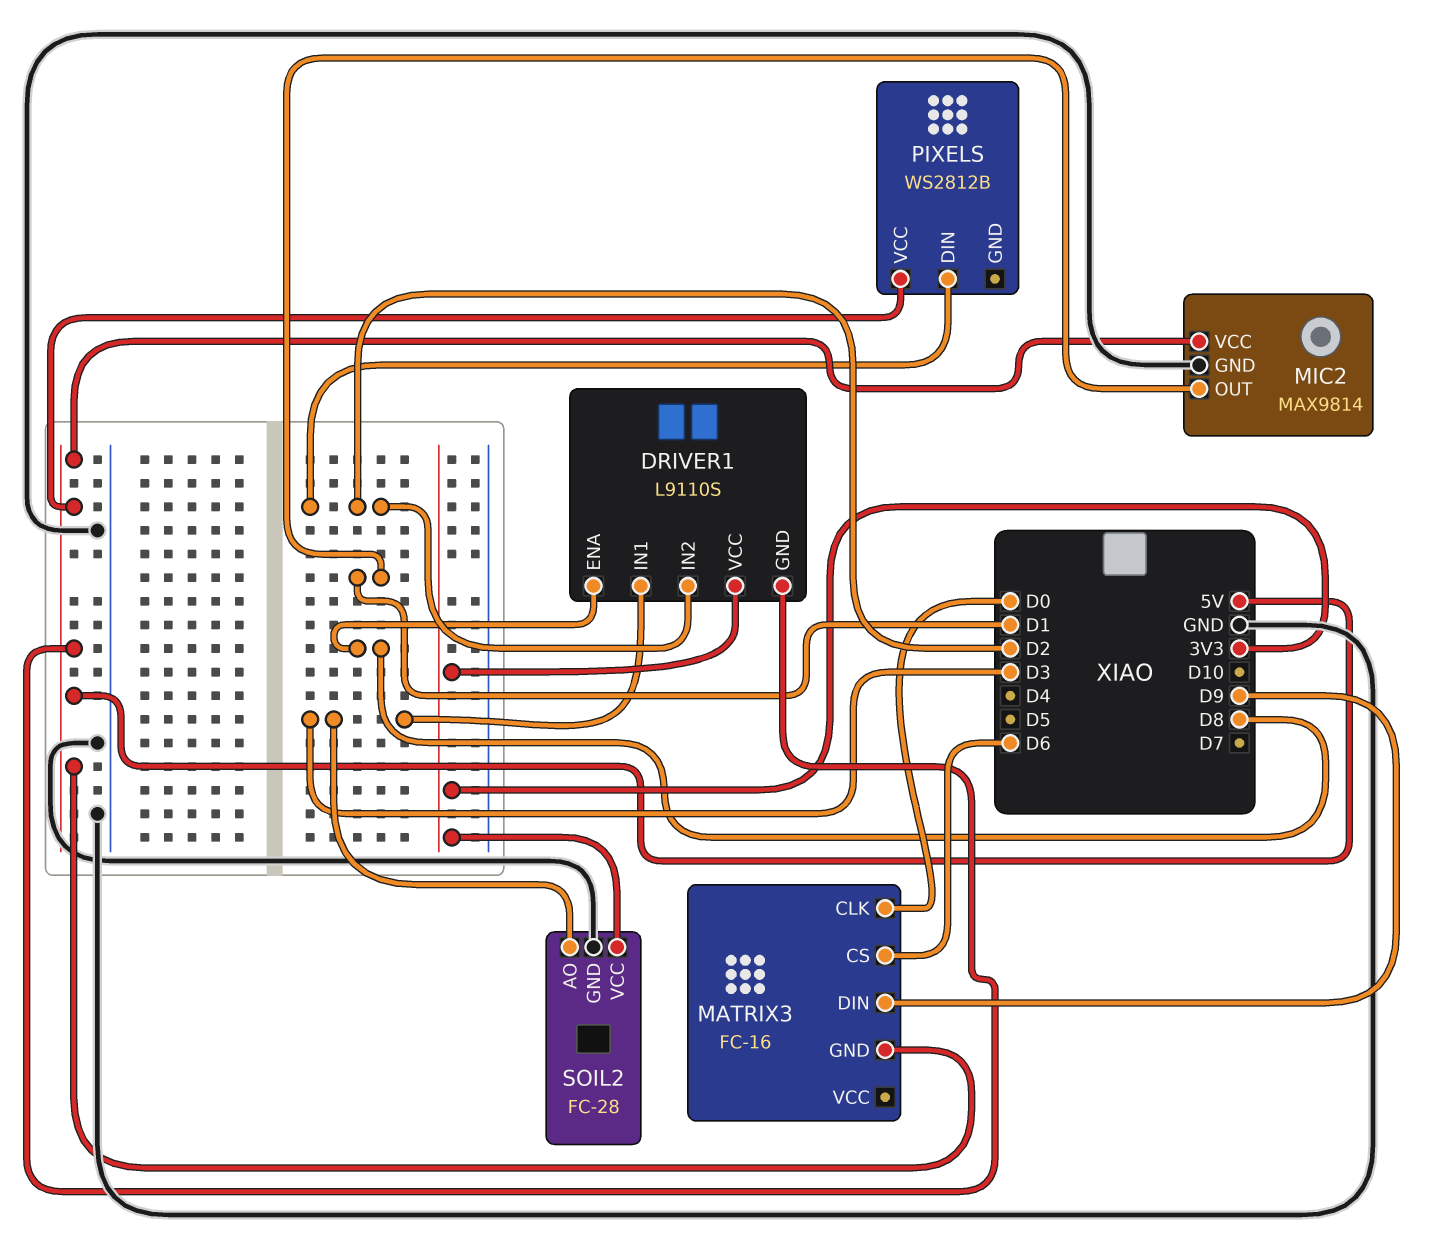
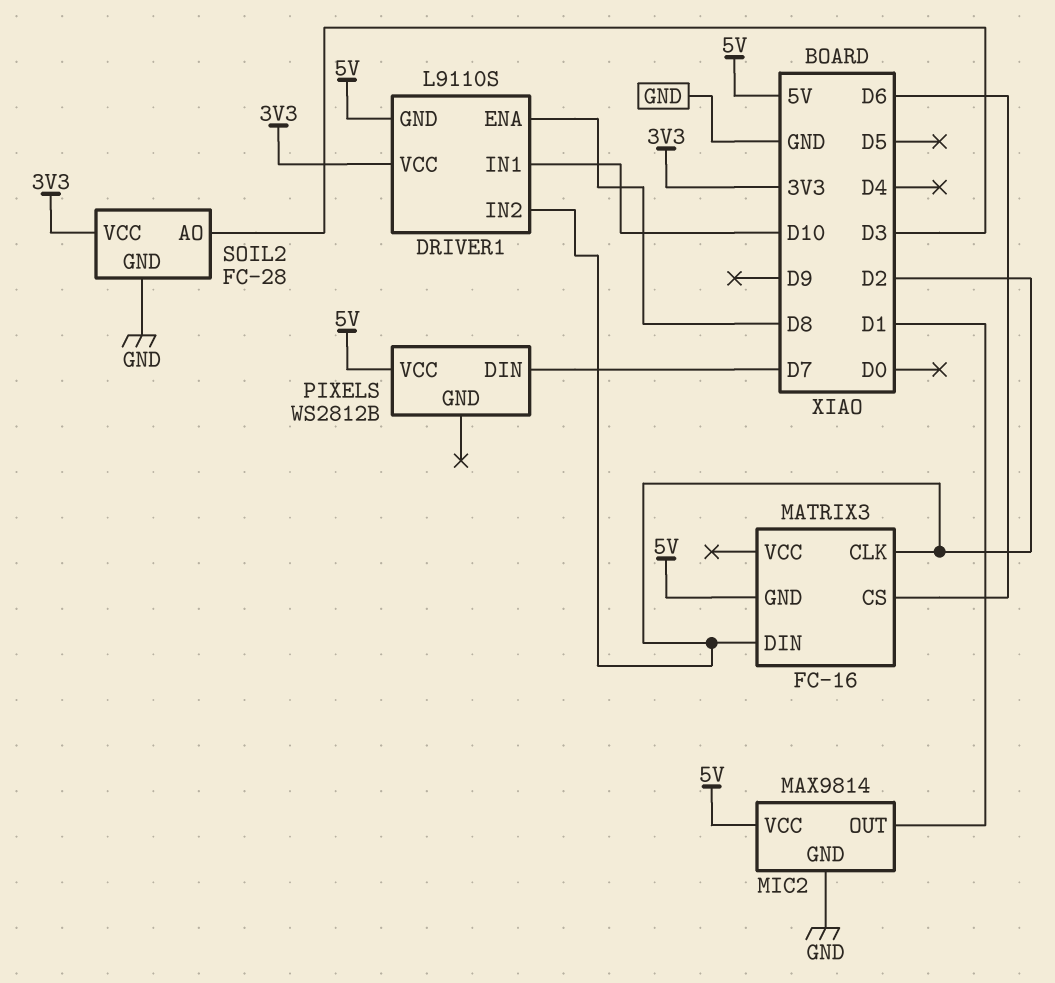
DRIVER1 pin IN1: D3 -> D10
MATRIX3 pin CLK: D0 -> D2
MATRIX3 pin DIN: D9 -> D2
PIXELS pin DIN: D2 -> D7

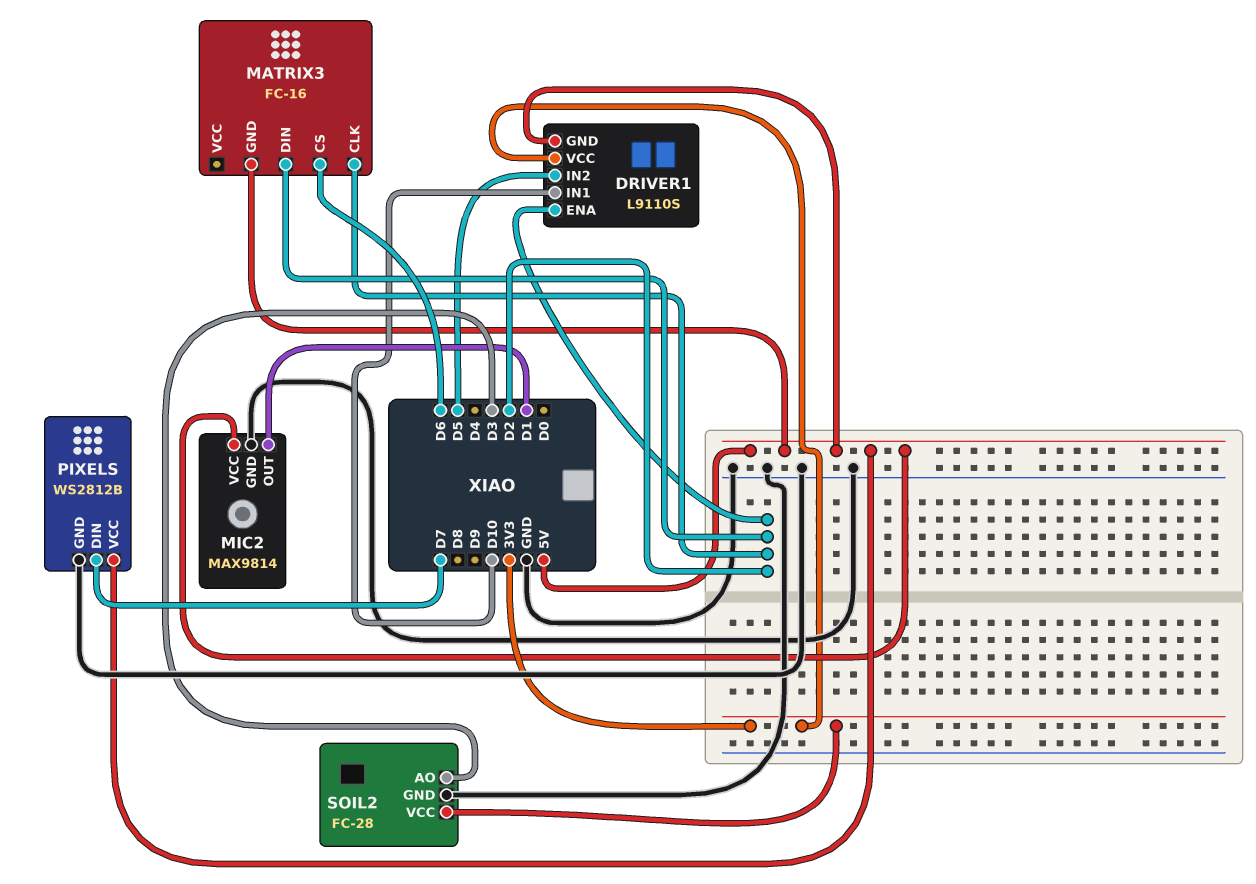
DRIVER1 pin ENA: D8 -> D2
DRIVER1 pin IN2: D2 -> D5
PIXELS pin GND: none -> GND

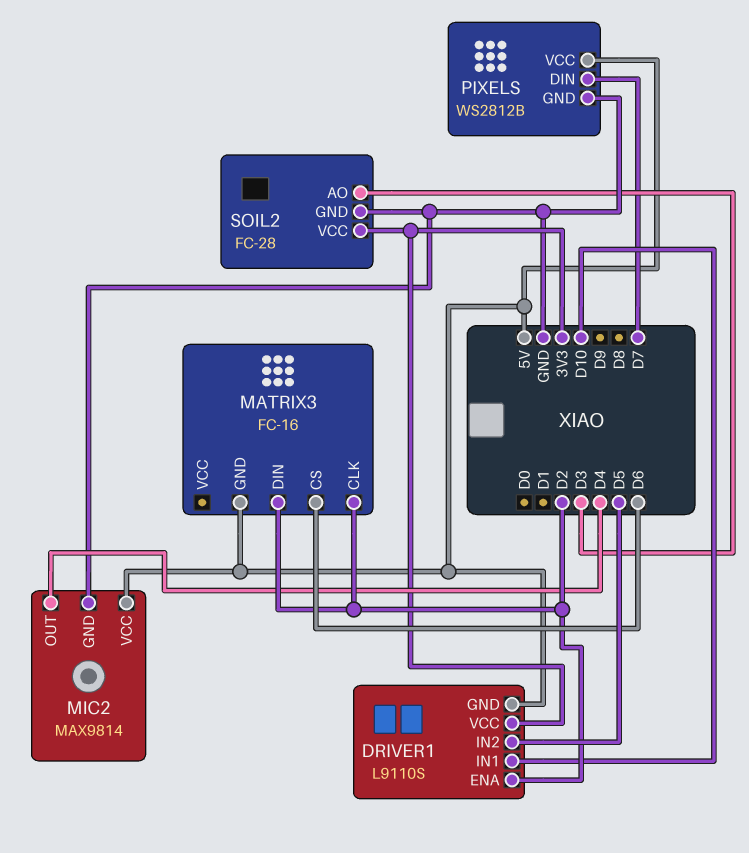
MIC2 pin OUT: D1 -> D4

